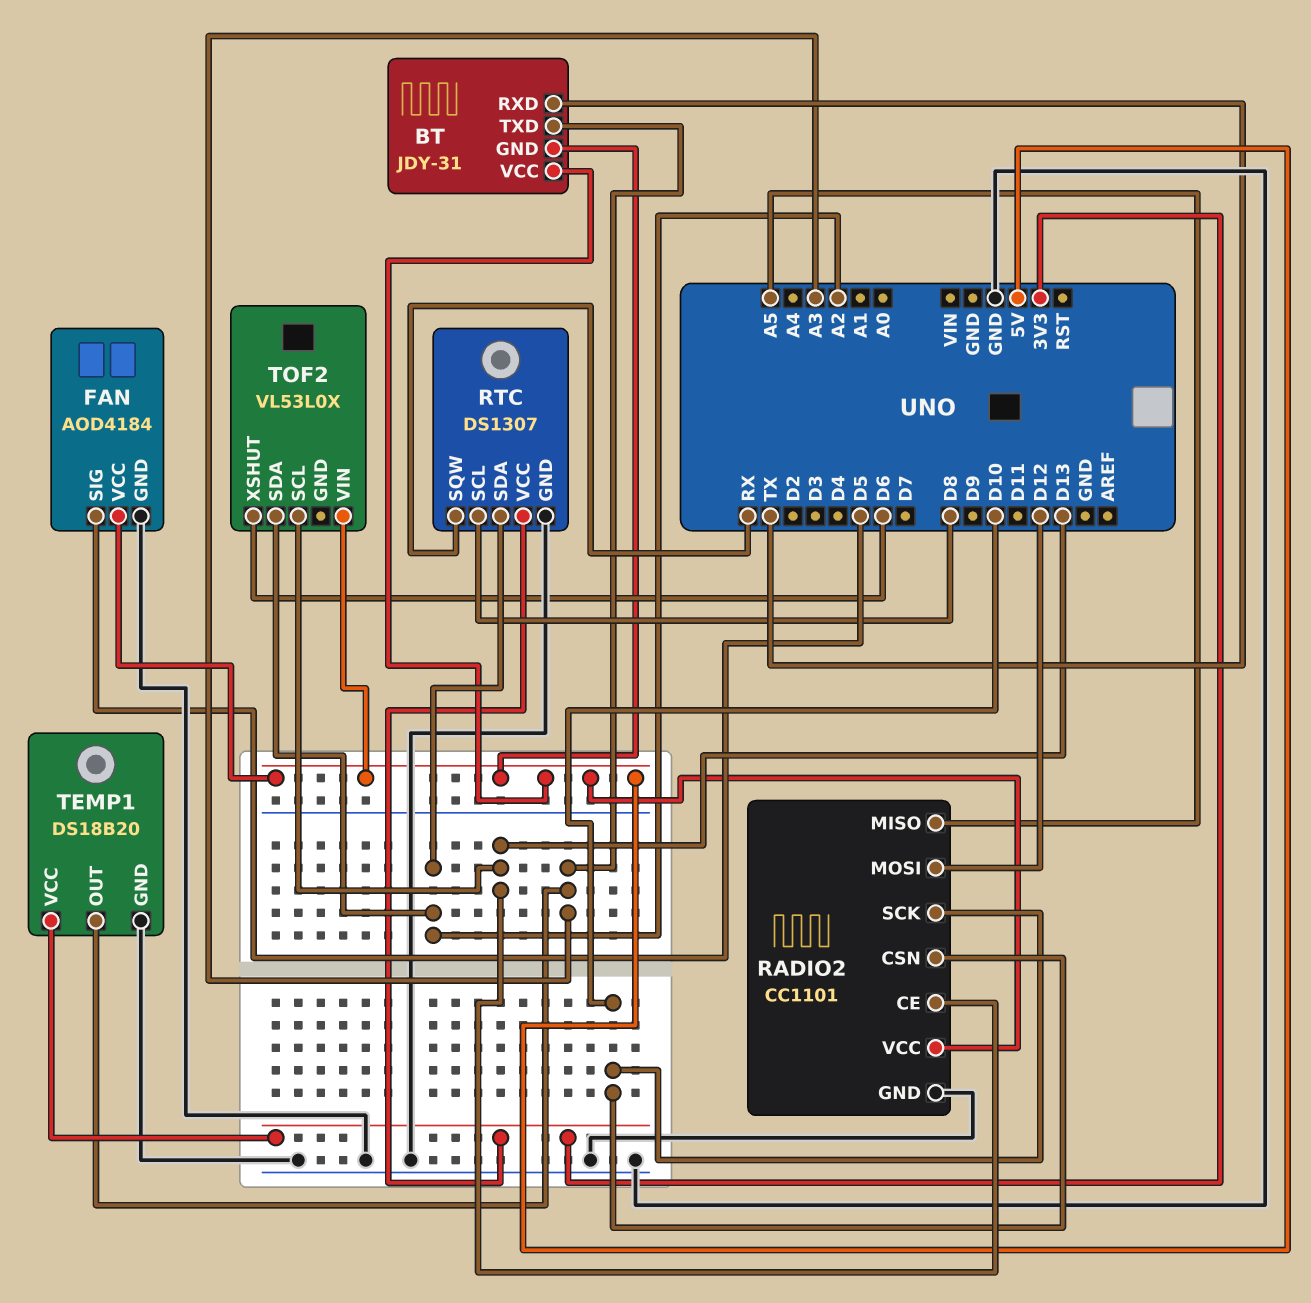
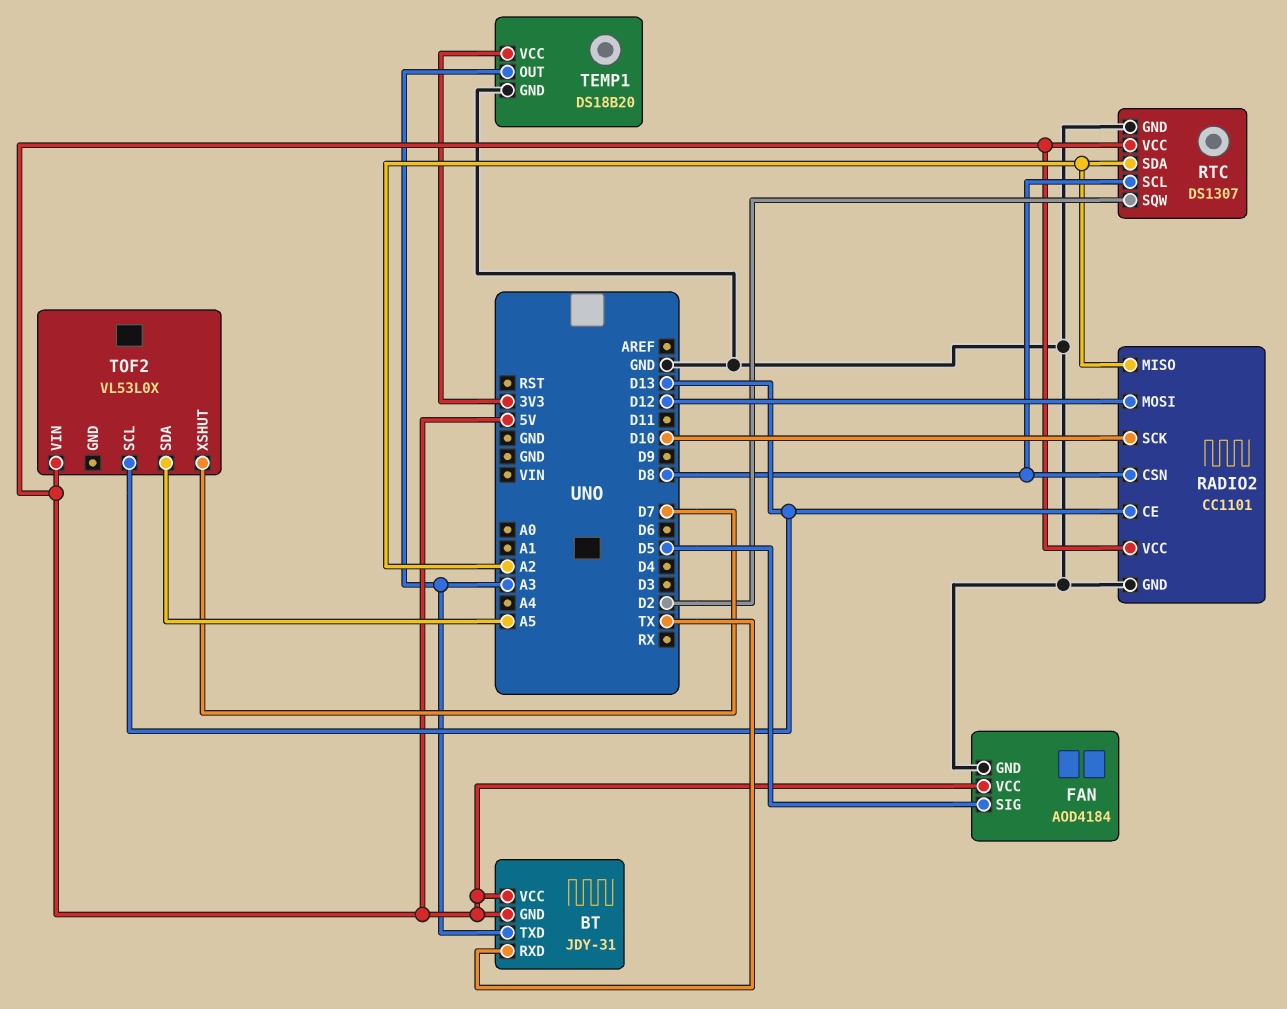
RADIO2 pin CSN: D10 -> D8
RADIO2 pin MISO: A5 -> A2
RTC pin SQW: RX -> D2
RTC pin VCC: 3V3 -> 5V
TOF2 pin SDA: A2 -> A5
TOF2 pin XSHUT: D6 -> D7

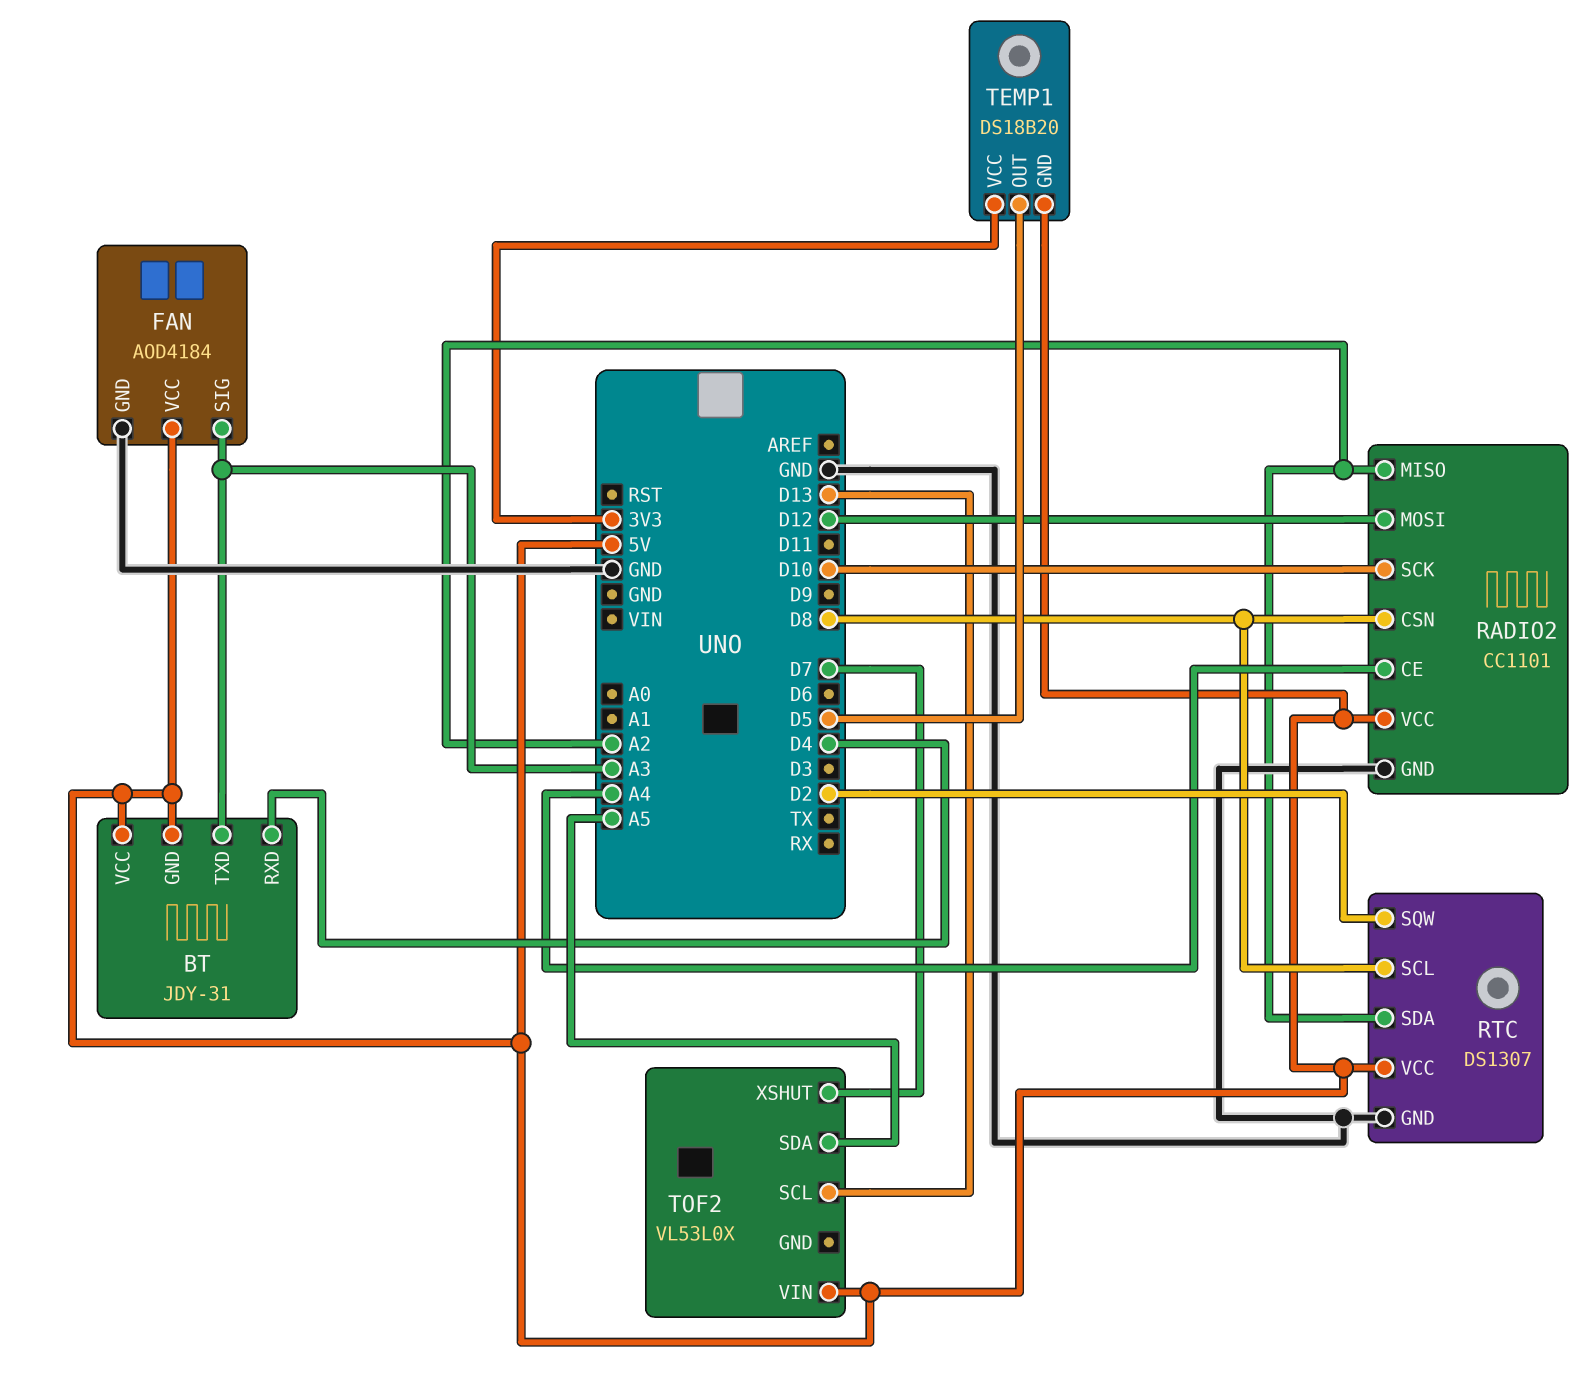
BT pin RXD: TX -> D4
FAN pin SIG: D5 -> A3
RADIO2 pin CE: D13 -> A4
TEMP1 pin GND: GND -> 5V
TEMP1 pin OUT: A3 -> D5

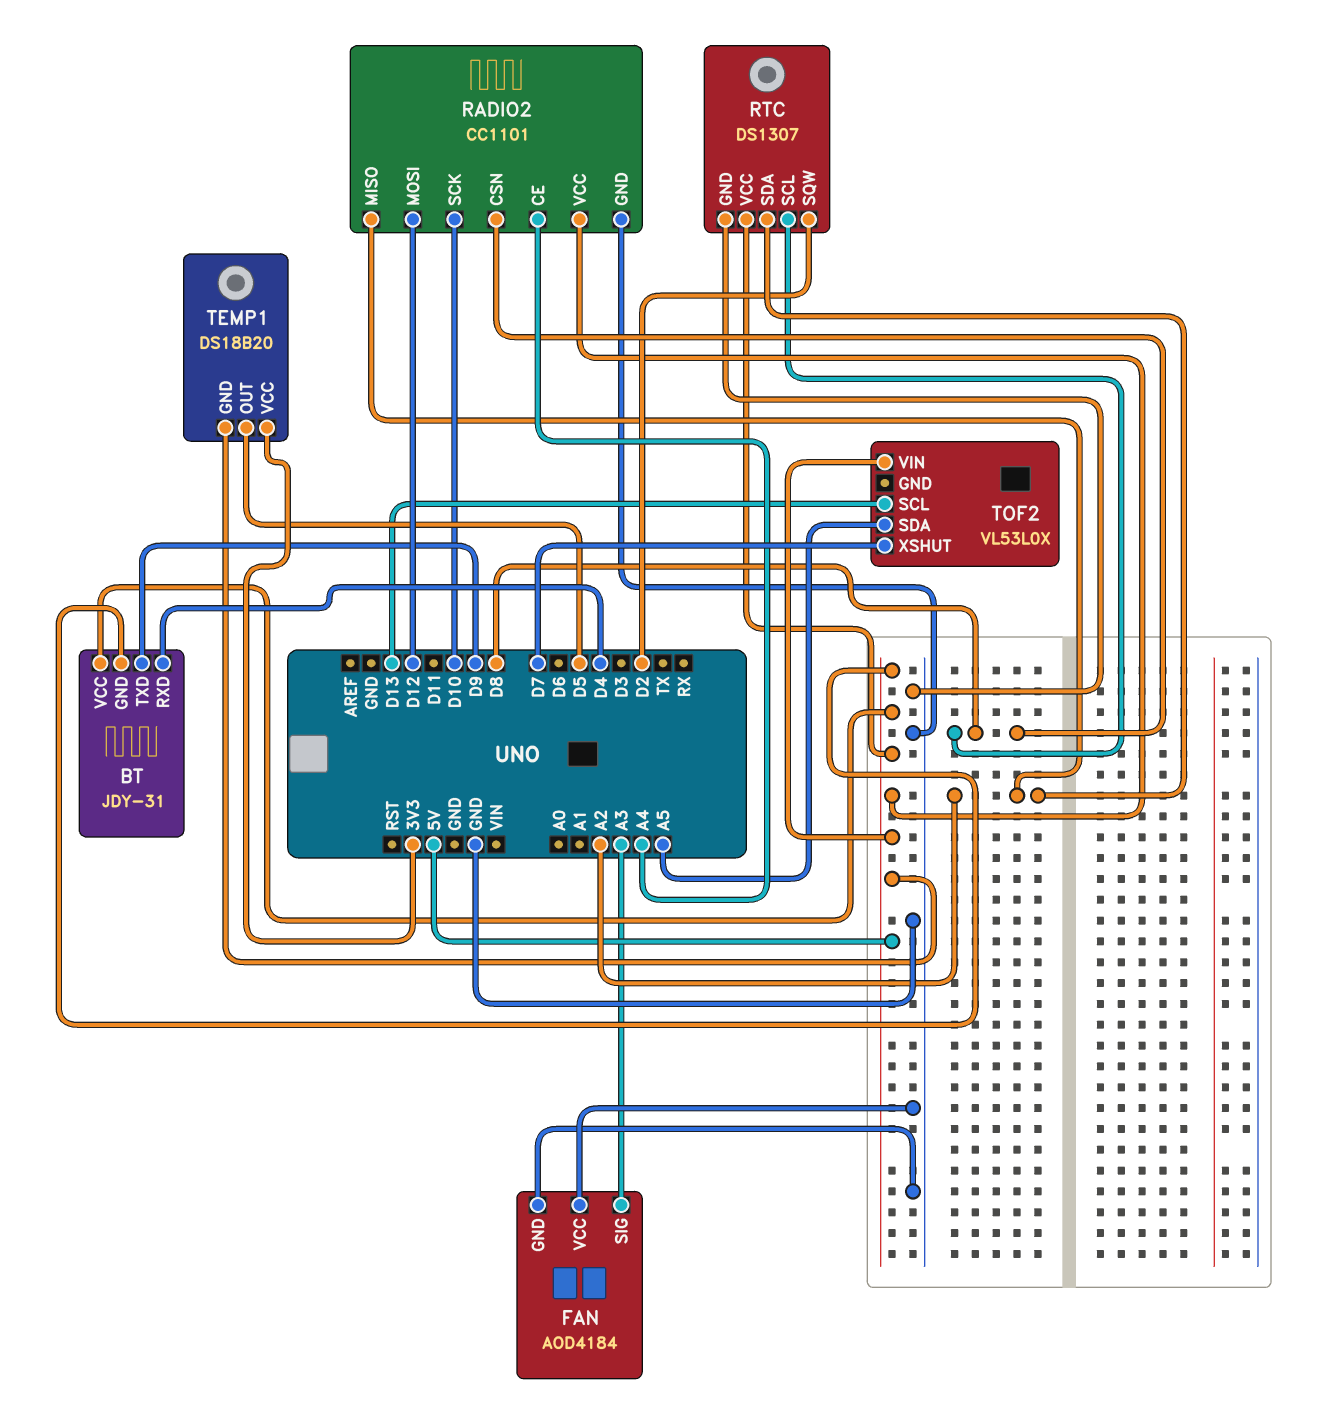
BT pin TXD: A3 -> D9
FAN pin VCC: 5V -> GND

